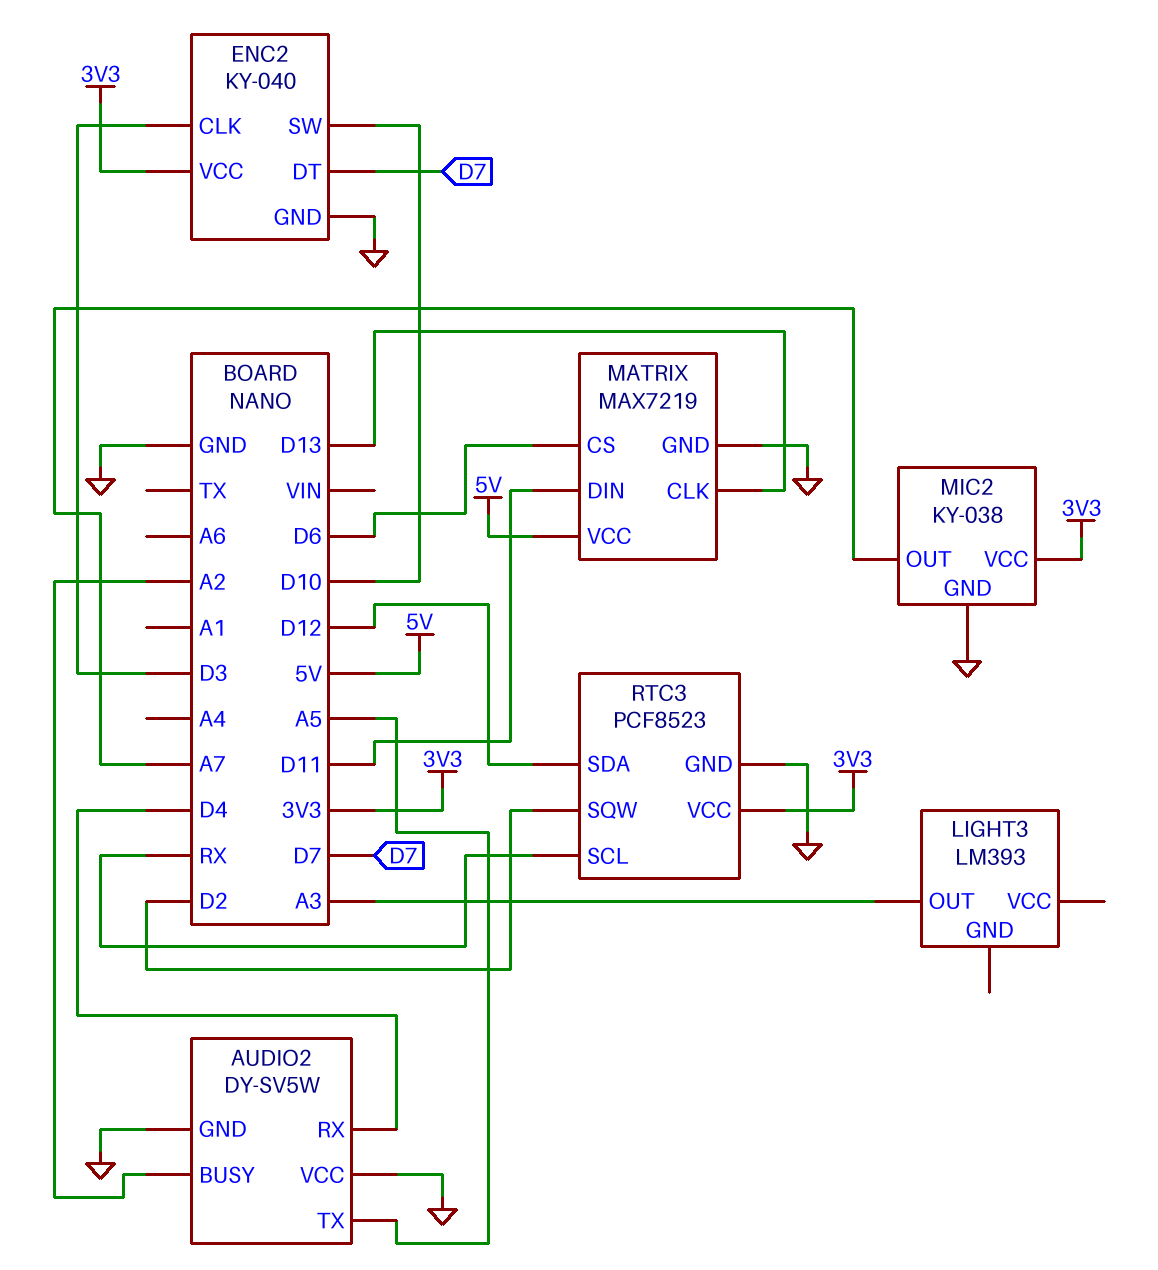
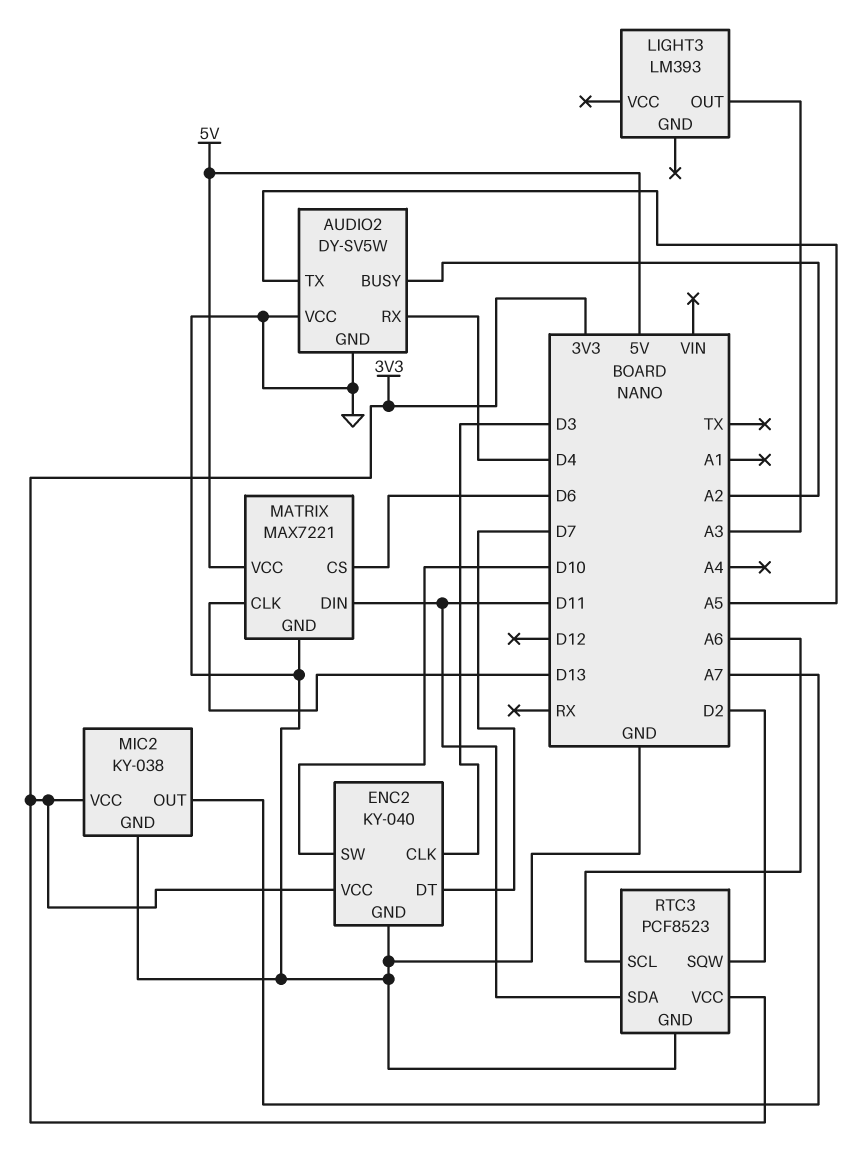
MATRIX: MAX7219 -> MAX7221
RTC3 pin SCL: RX -> A6
RTC3 pin SDA: D12 -> D11

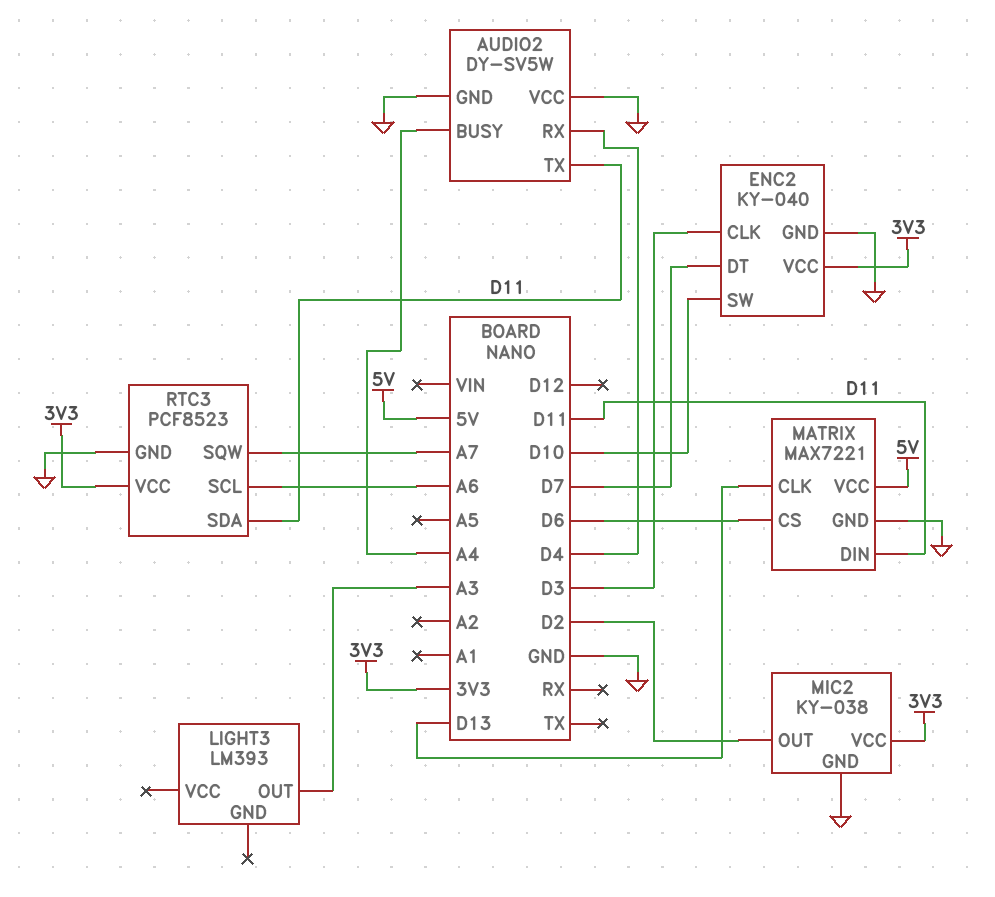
AUDIO2 pin BUSY: A2 -> A4
AUDIO2 pin TX: A5 -> D11
MIC2 pin OUT: A7 -> D2
RTC3 pin SQW: D2 -> A7

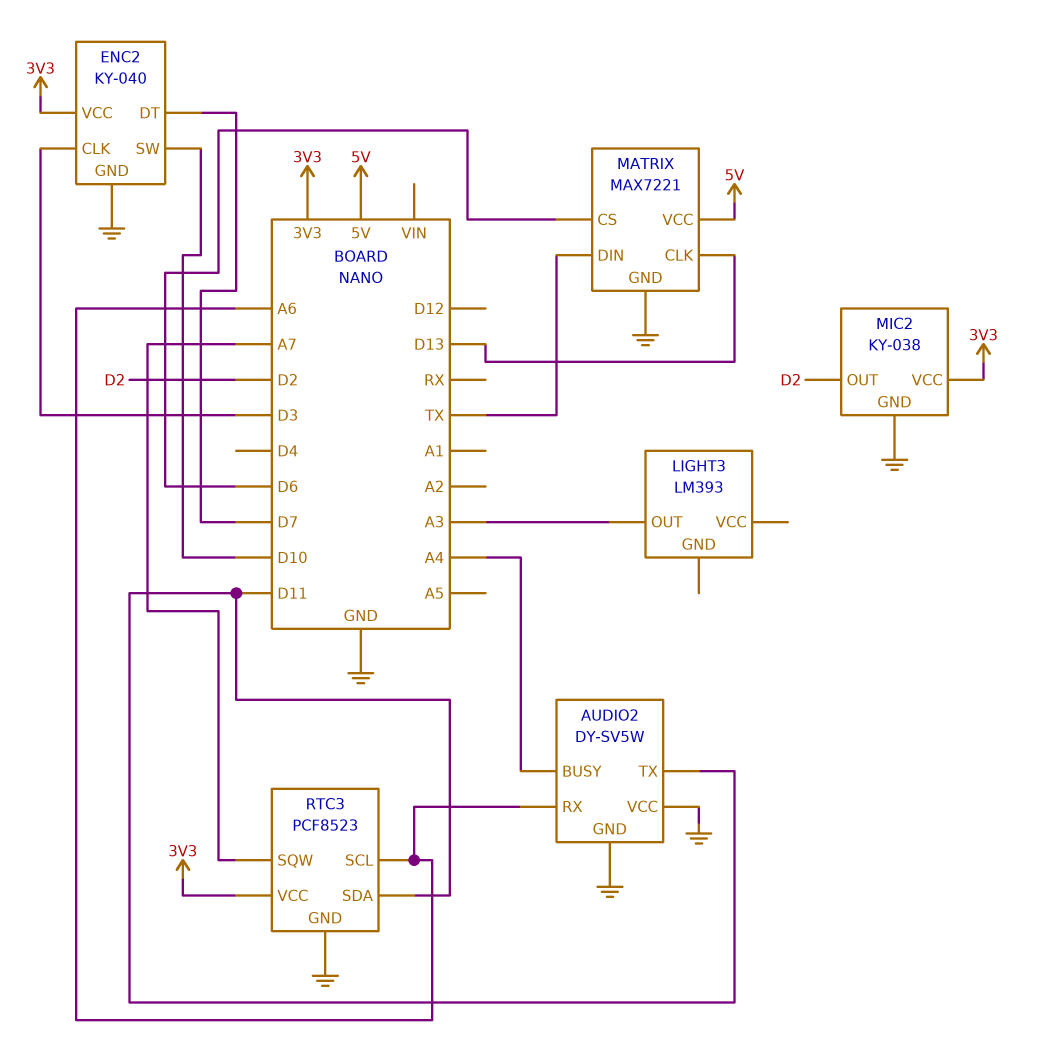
AUDIO2 pin RX: D4 -> A6
MATRIX pin DIN: D11 -> TX

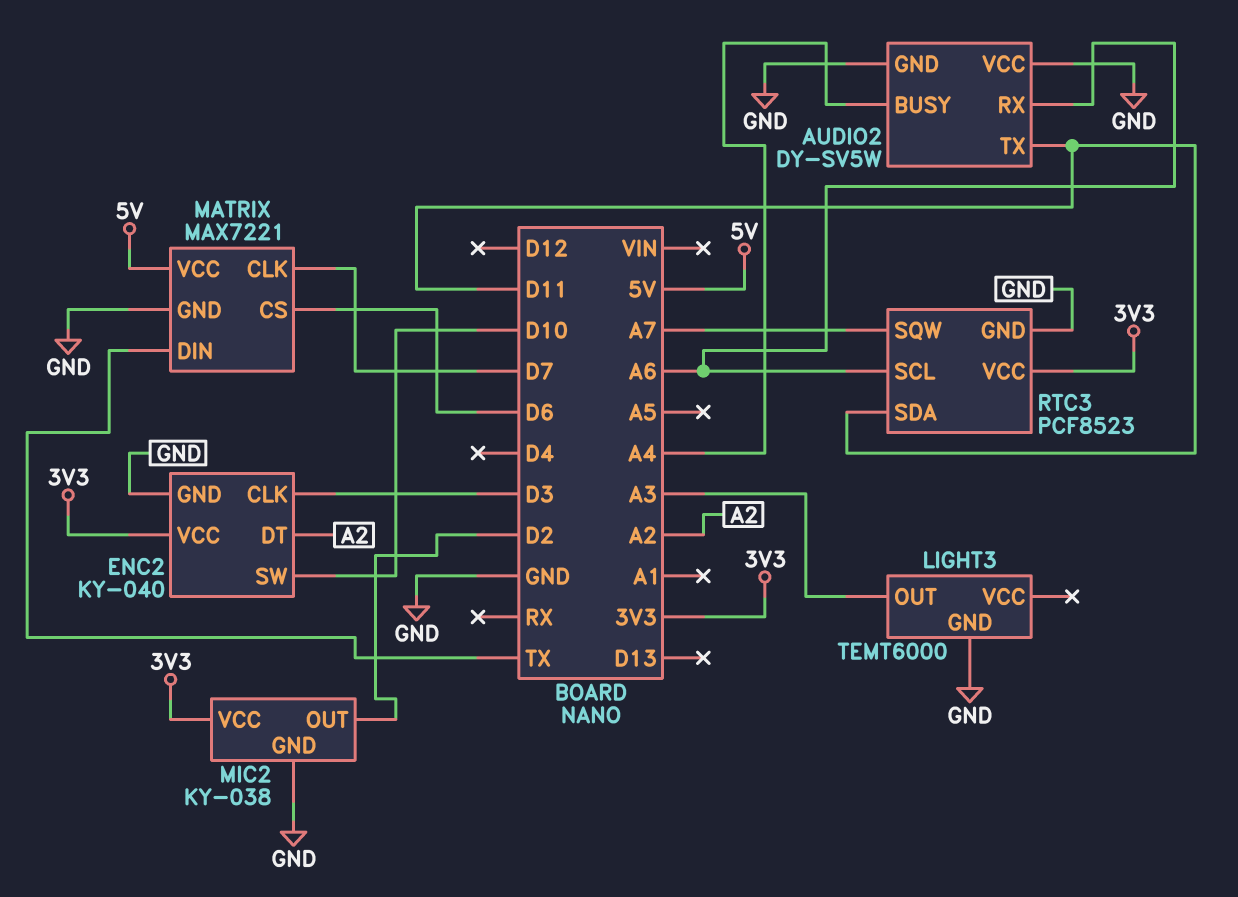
ENC2 pin DT: D7 -> A2
LIGHT3: LM393 -> TEMT6000
LIGHT3 pin GND: none -> GND
MATRIX pin CLK: D13 -> D7

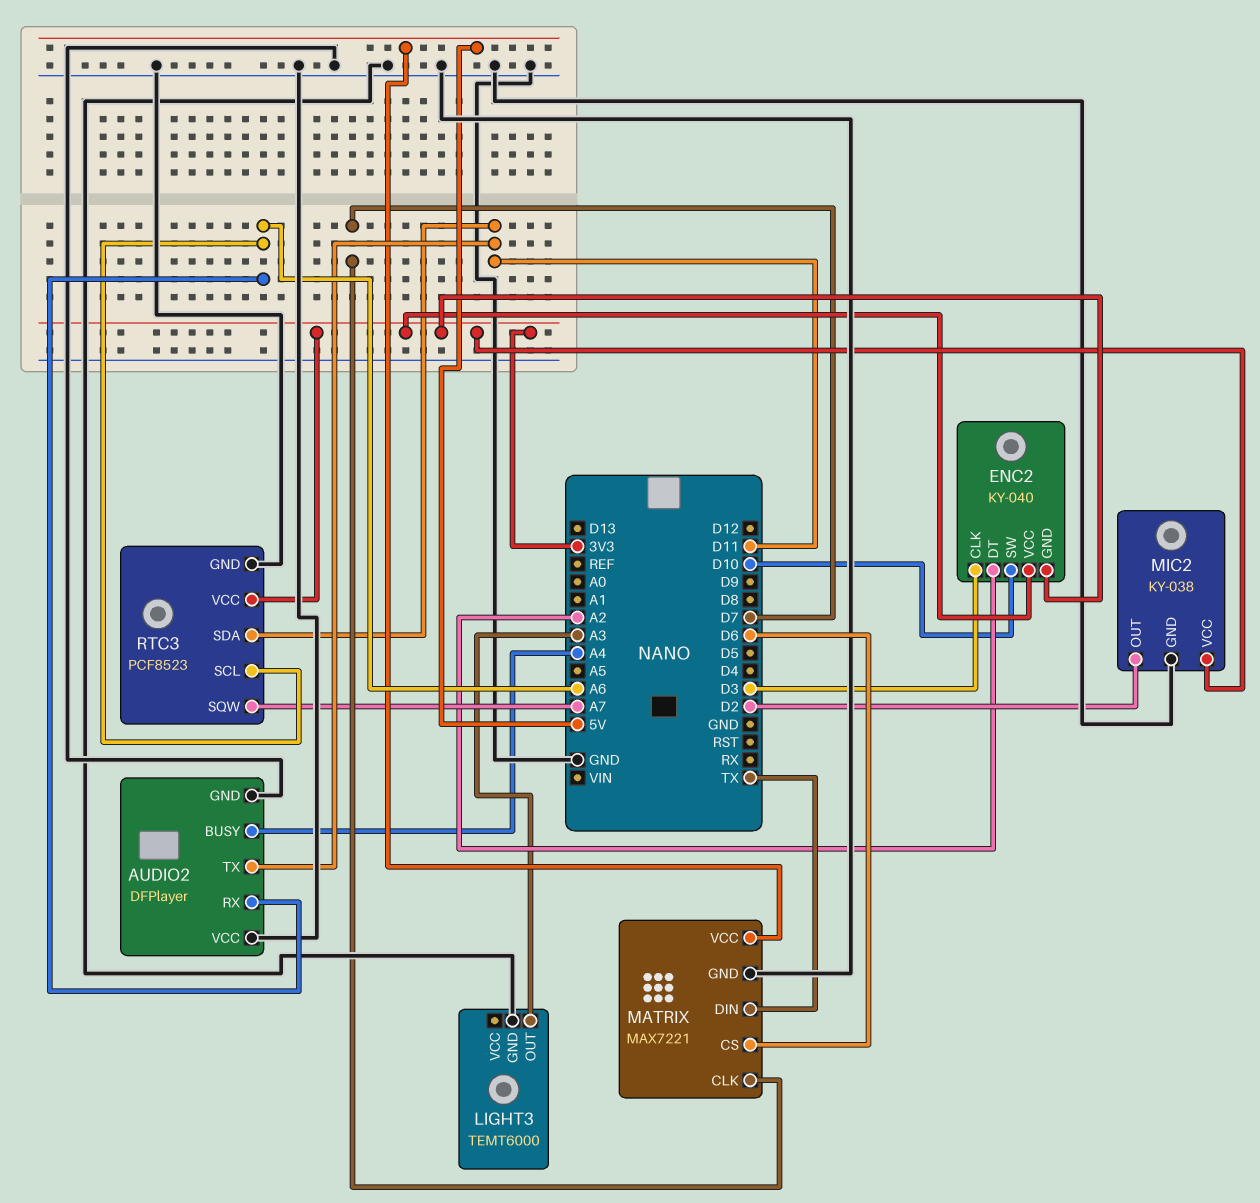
AUDIO2: DY-SV5W -> DFPlayer
ENC2 pin GND: GND -> 3V3

